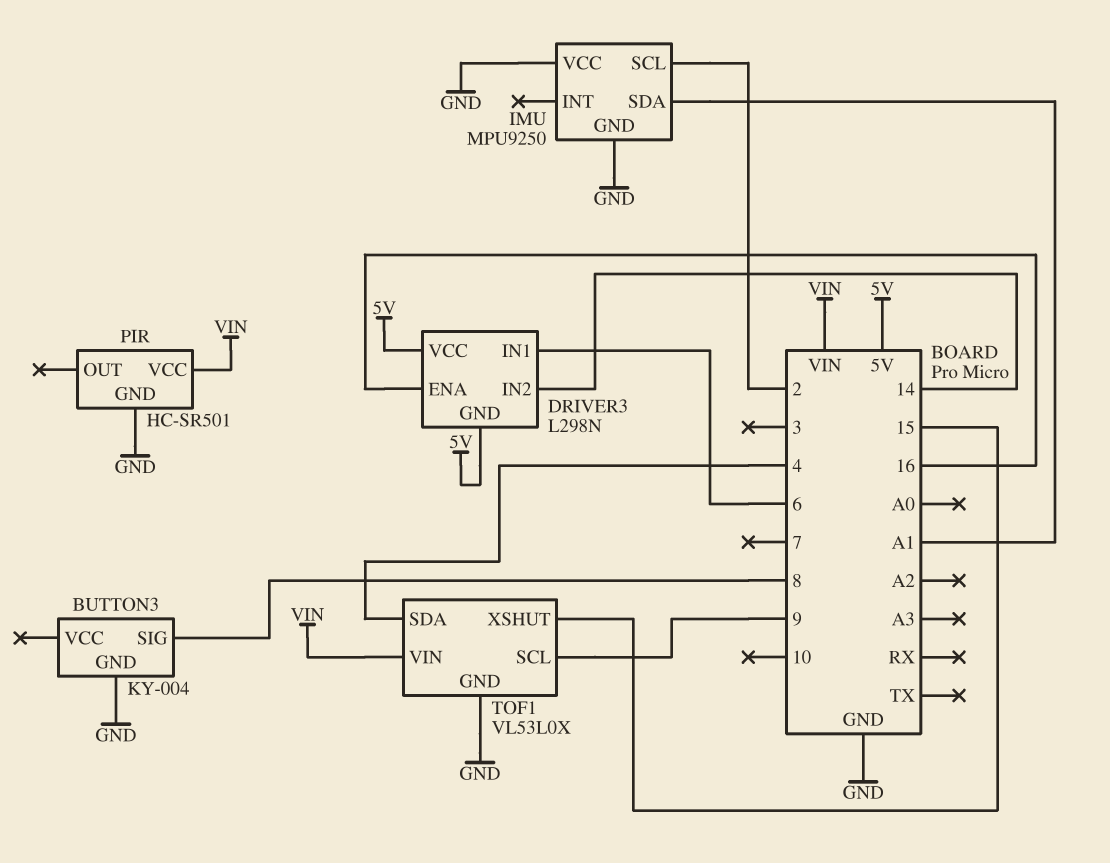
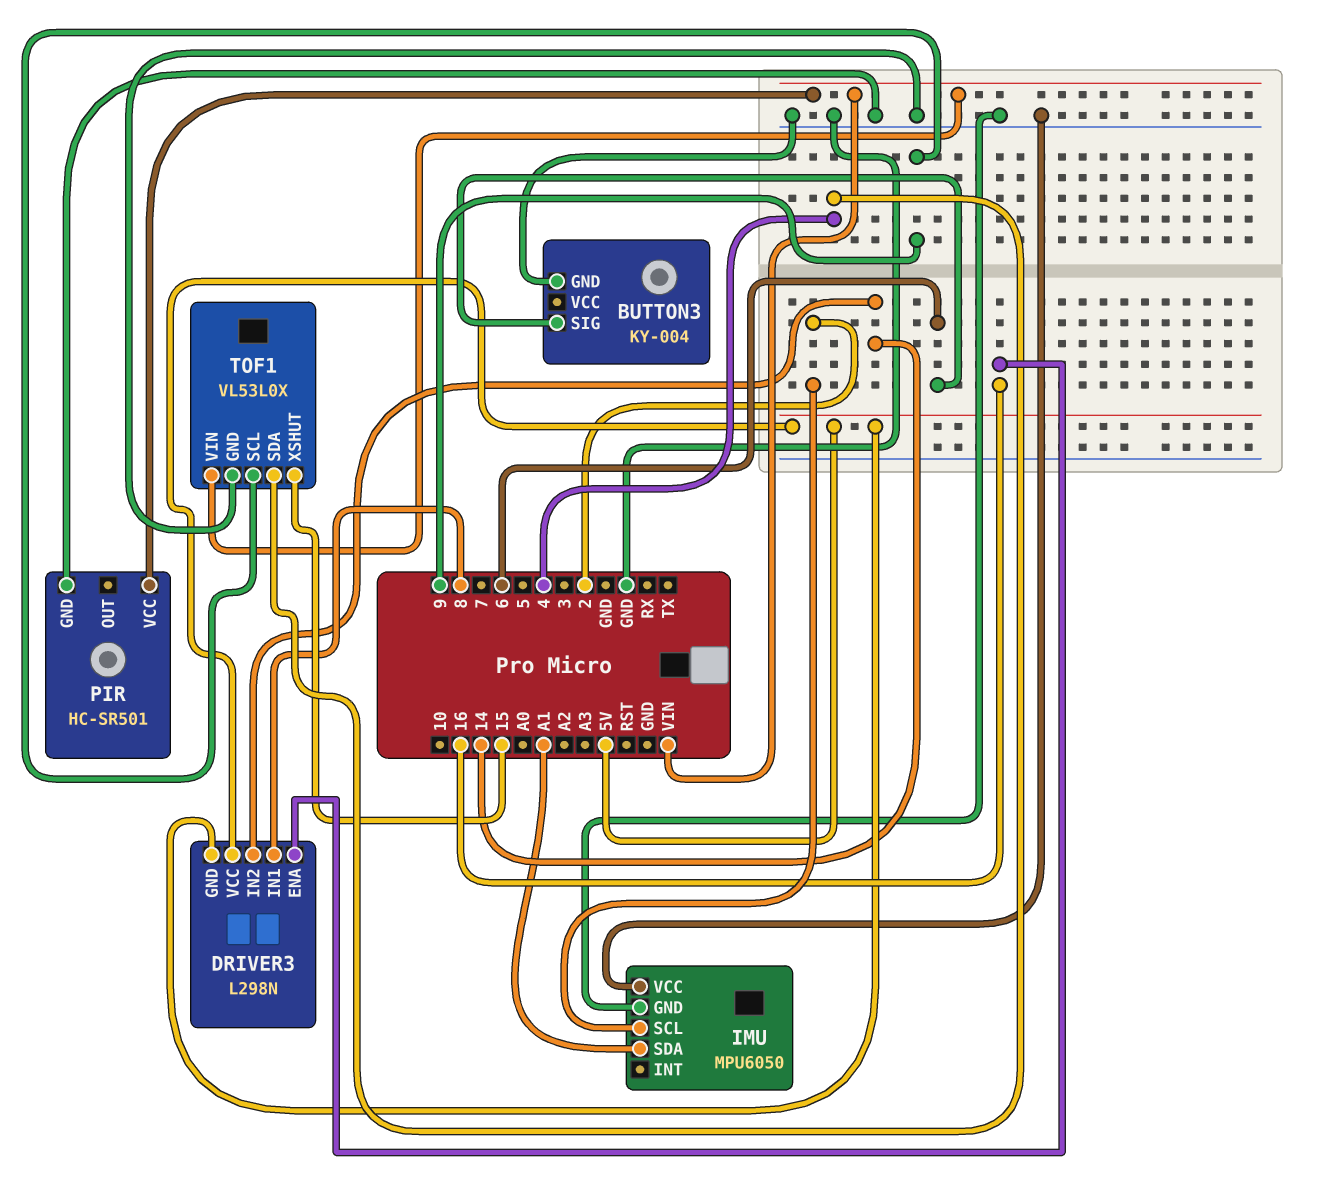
BUTTON3 pin SIG: 8 -> 6
DRIVER3 pin IN1: 6 -> 8
IMU: MPU9250 -> MPU6050

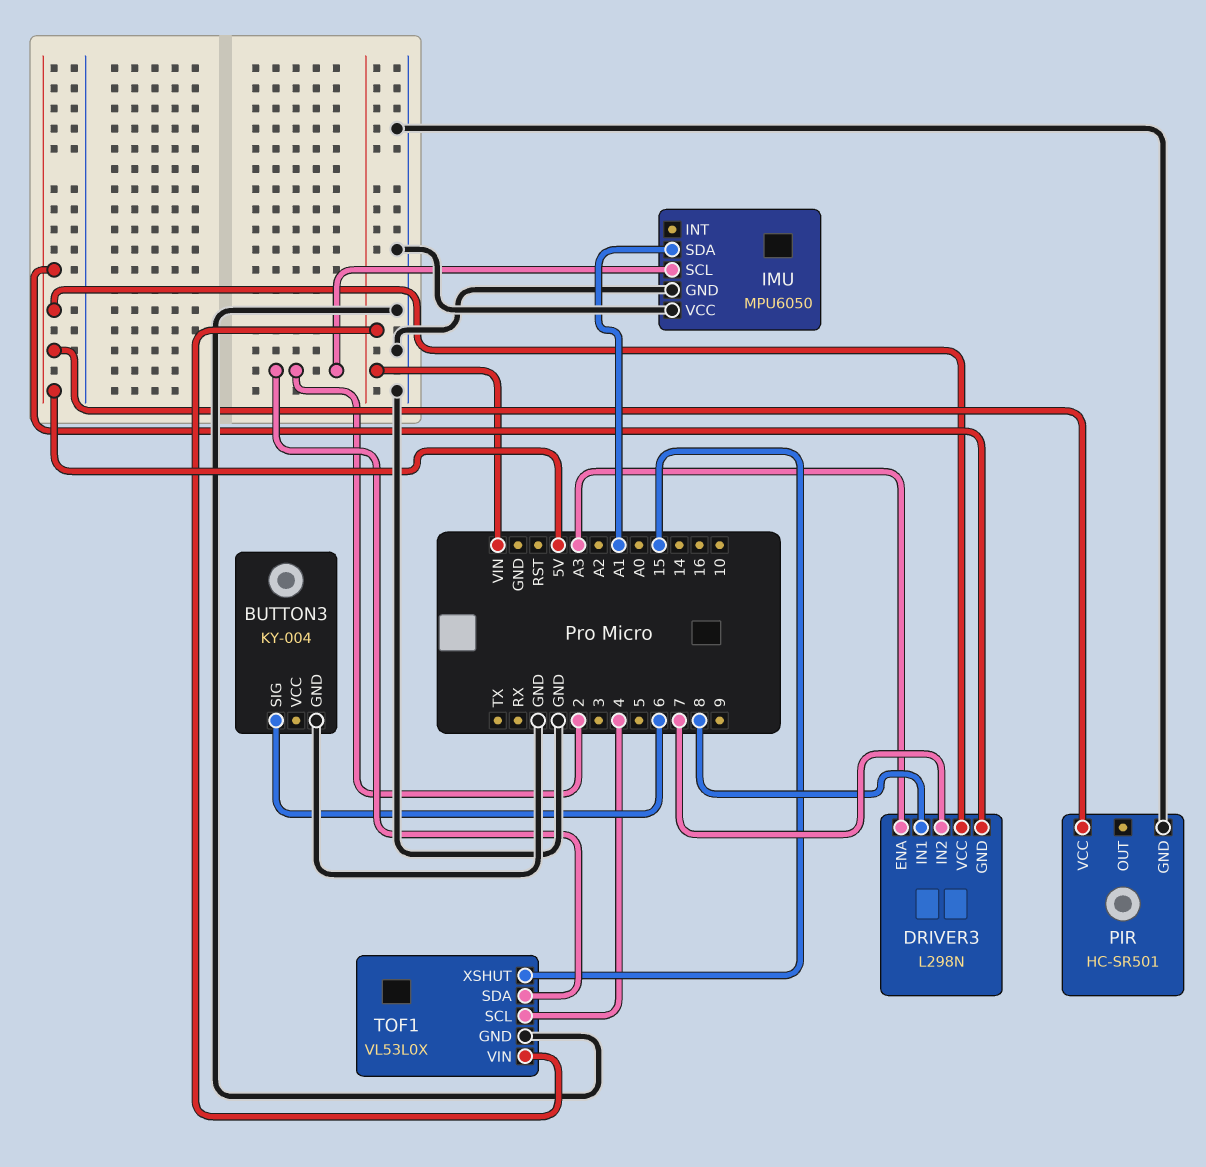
DRIVER3 pin ENA: 16 -> A3
DRIVER3 pin IN2: 14 -> 7
PIR pin VCC: VIN -> 5V
TOF1 pin SCL: 9 -> 4
TOF1 pin SDA: 4 -> 2

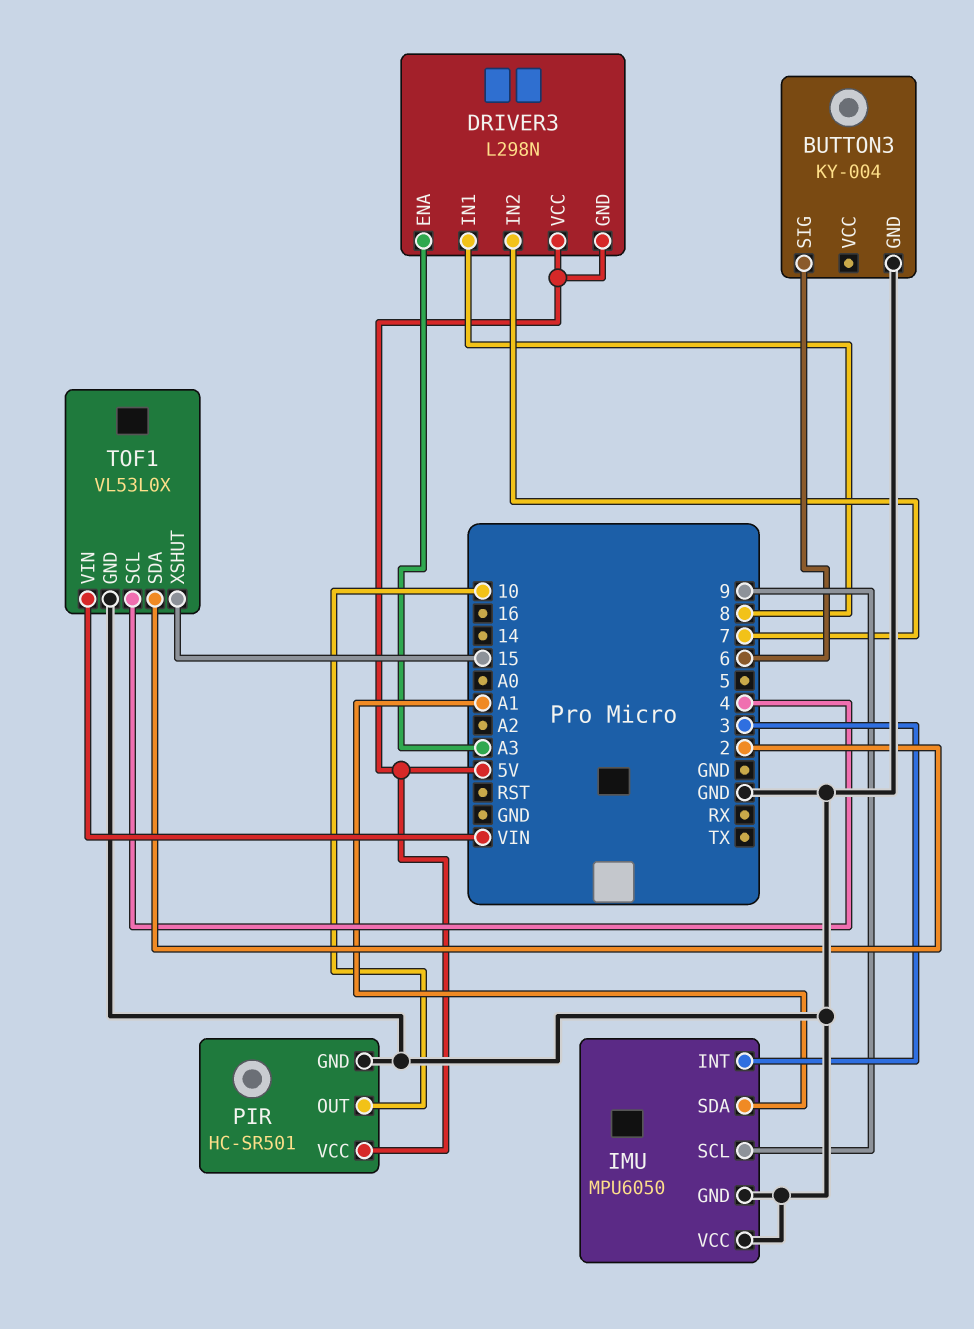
IMU pin INT: none -> 3
IMU pin SCL: 2 -> 9
PIR pin OUT: none -> 10

